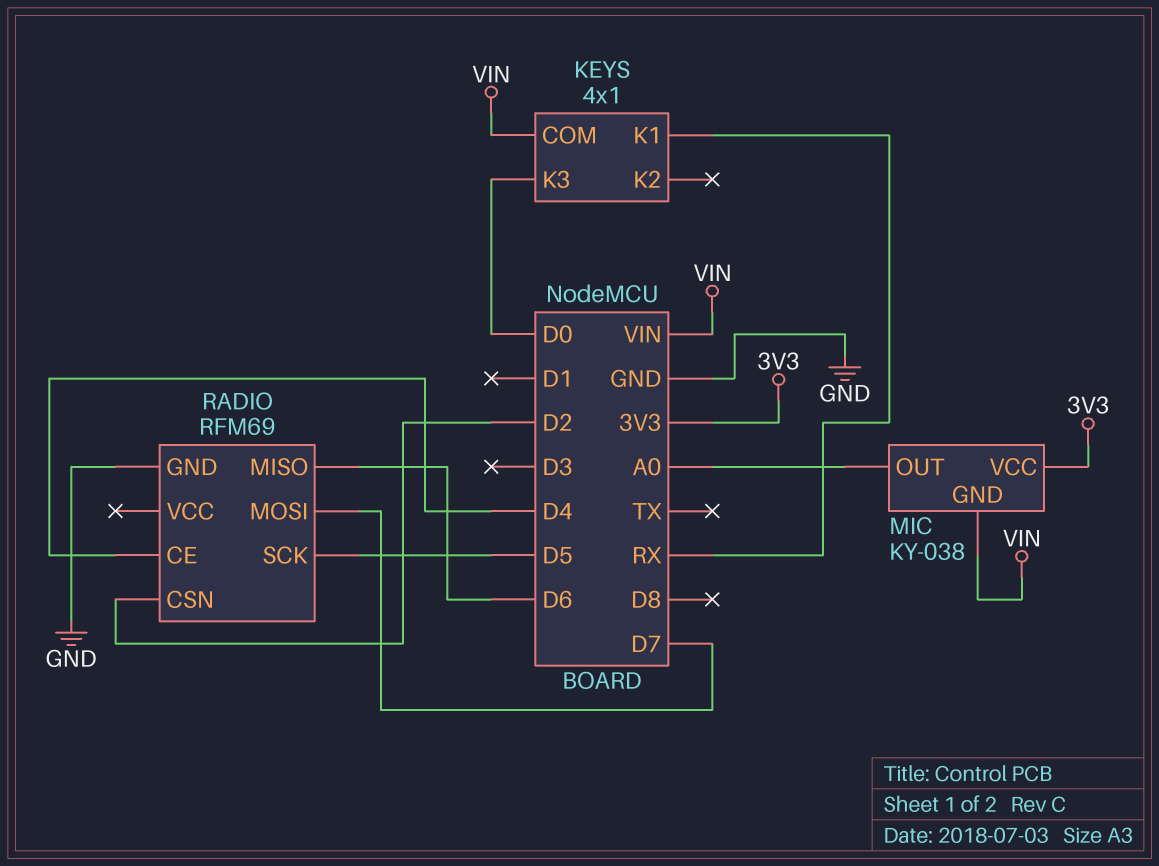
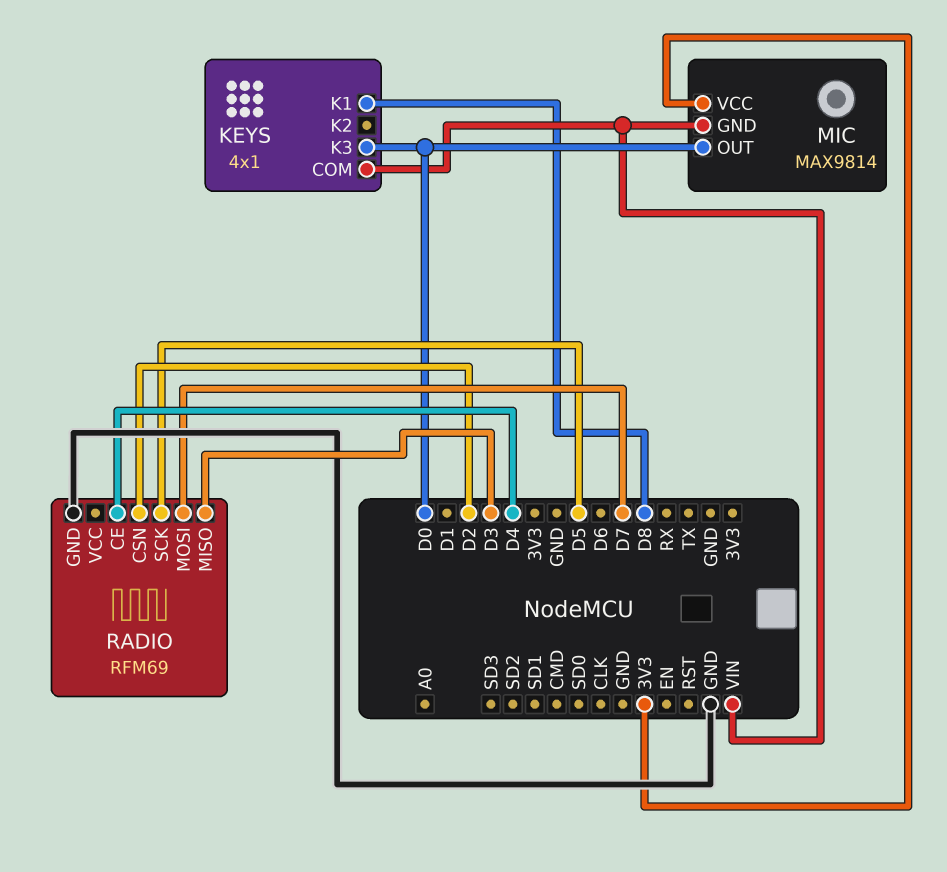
KEYS pin K1: RX -> D8
MIC: KY-038 -> MAX9814
MIC pin OUT: A0 -> D0
RADIO pin MISO: D6 -> D3

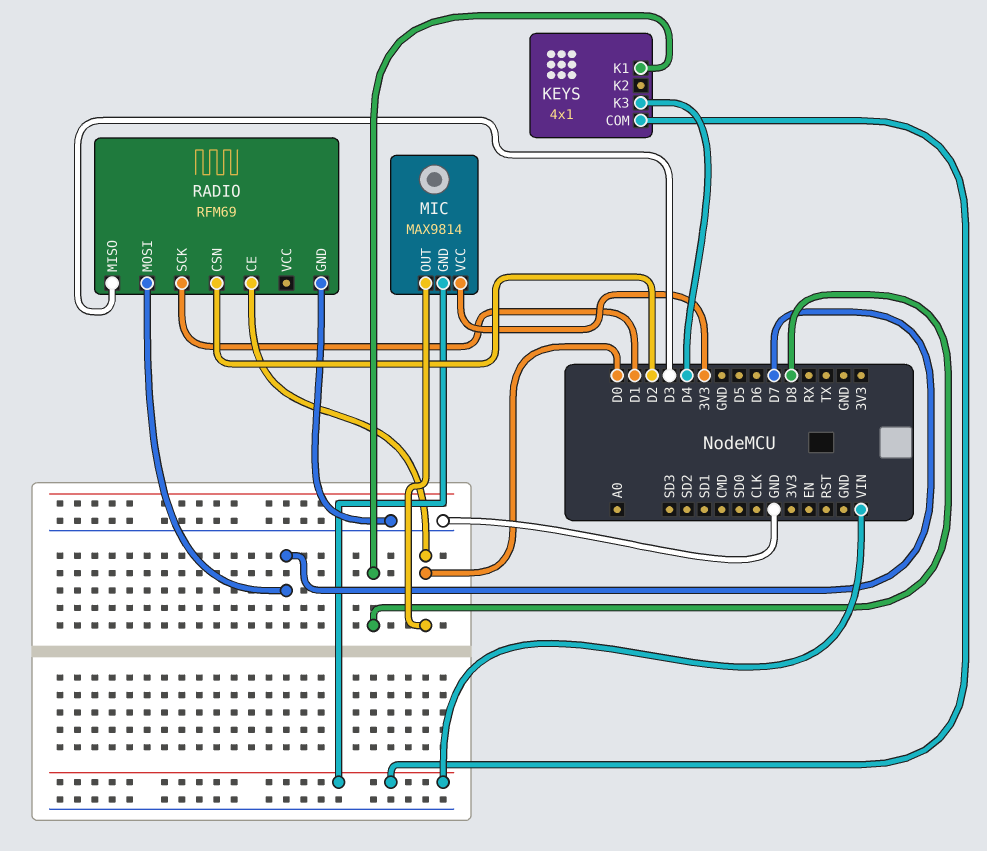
KEYS pin K3: D0 -> D4
RADIO pin CE: D4 -> D0
RADIO pin SCK: D5 -> D1

